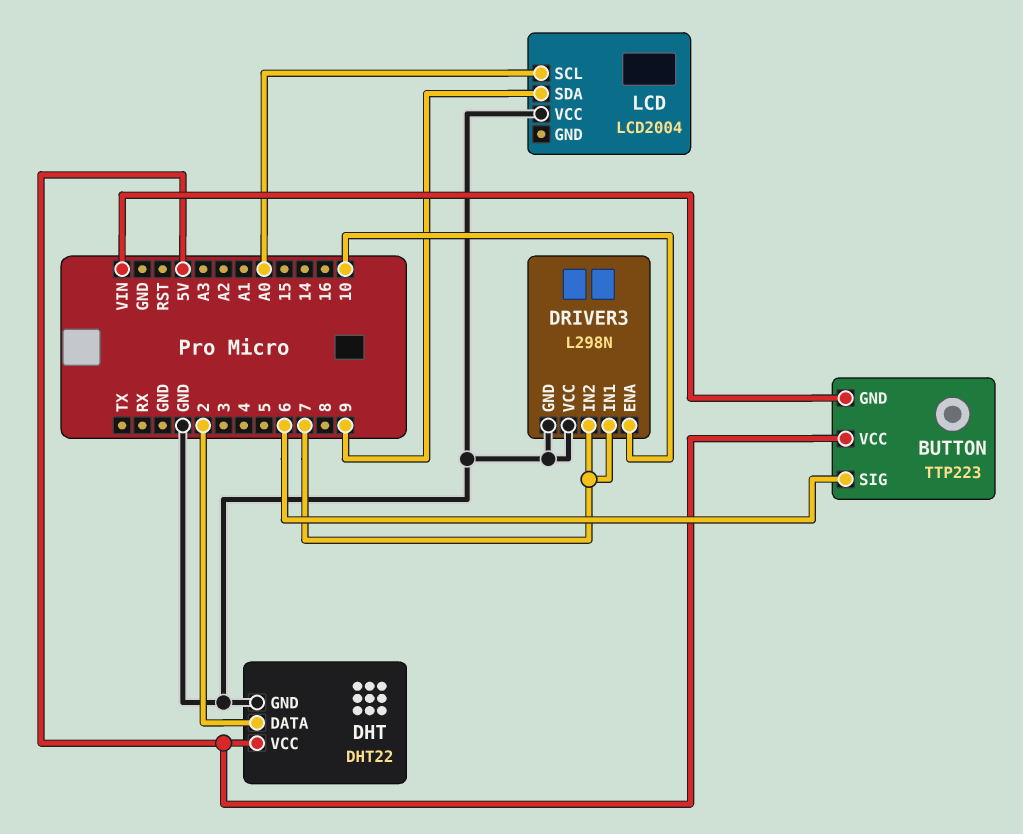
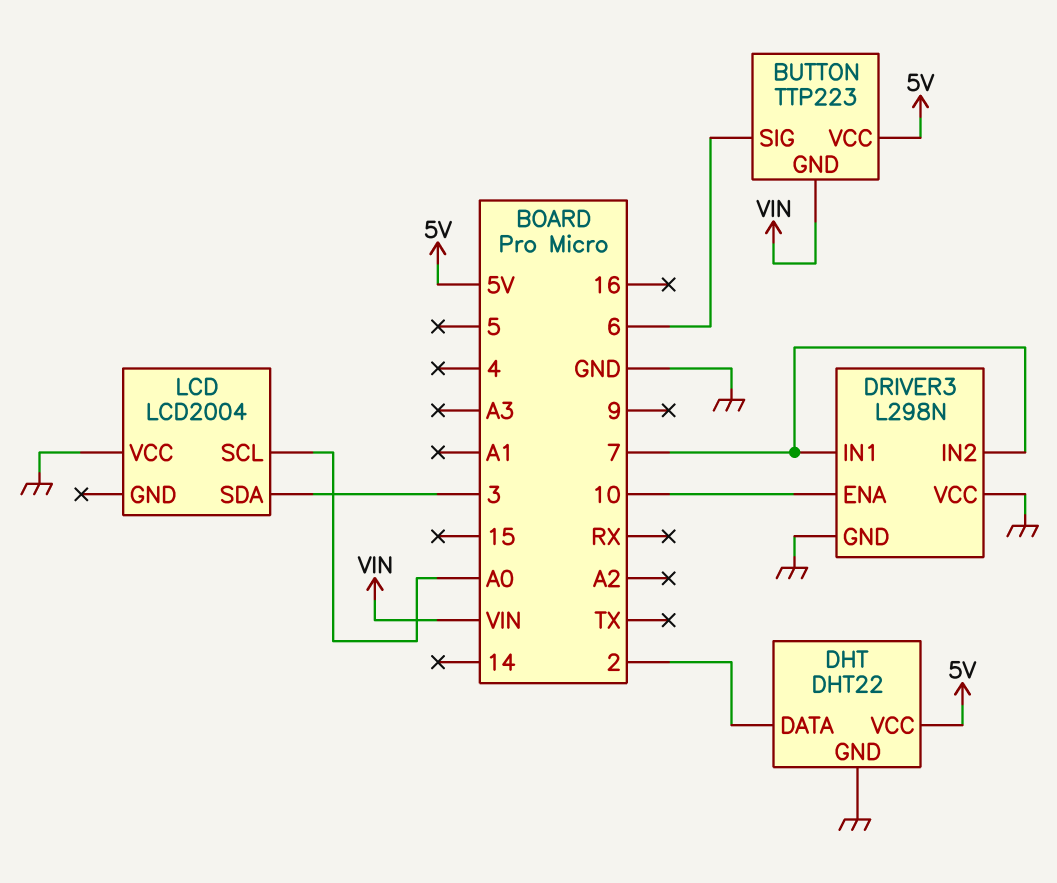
LCD pin SDA: 9 -> 3

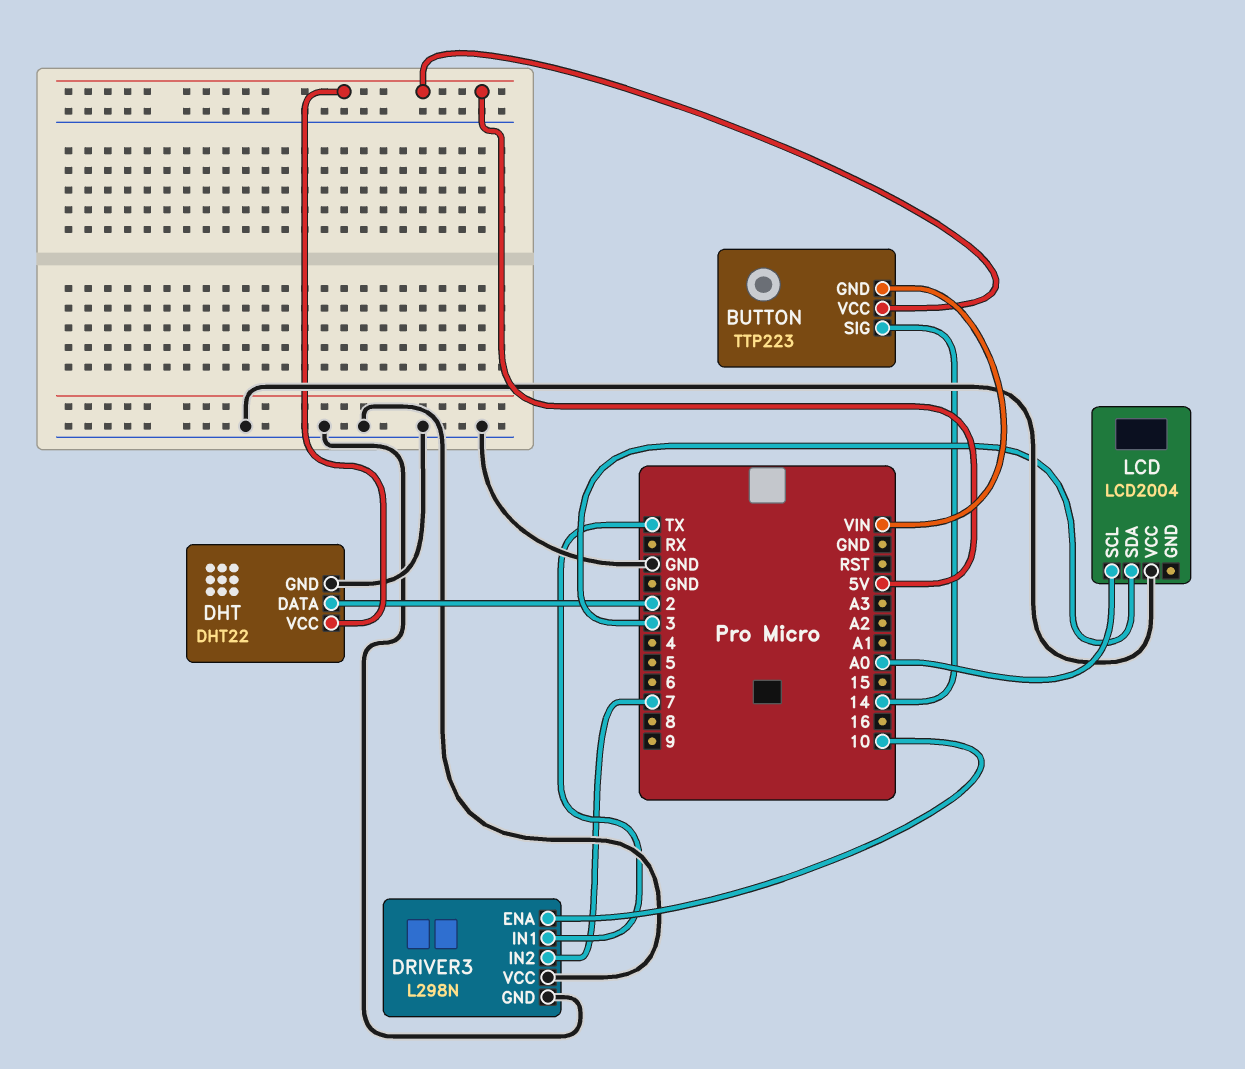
BUTTON pin SIG: 6 -> 14
DRIVER3 pin IN1: 7 -> TX

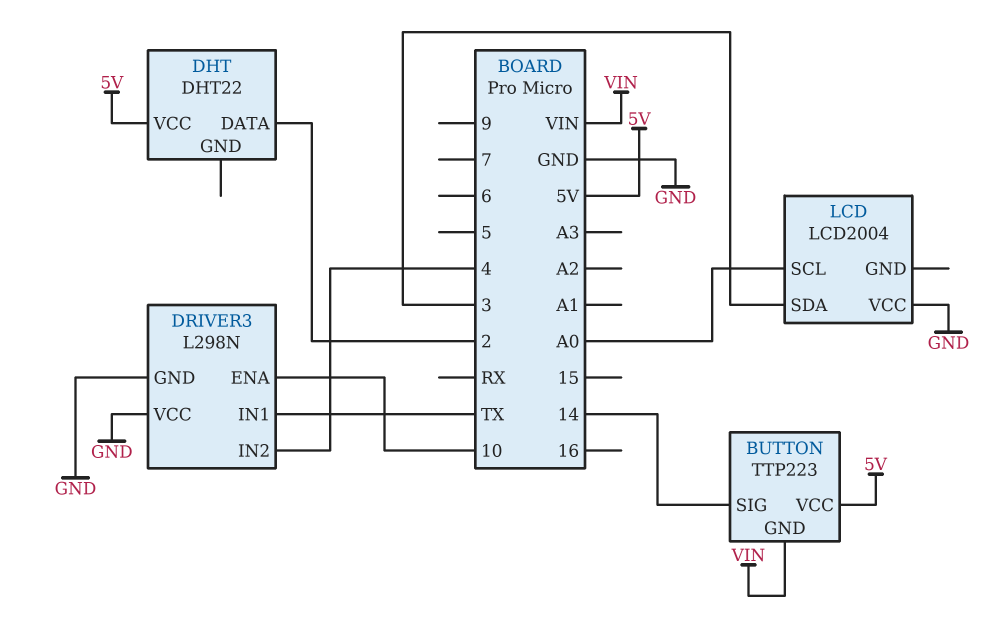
DHT pin GND: GND -> none
DRIVER3 pin IN2: 7 -> 4

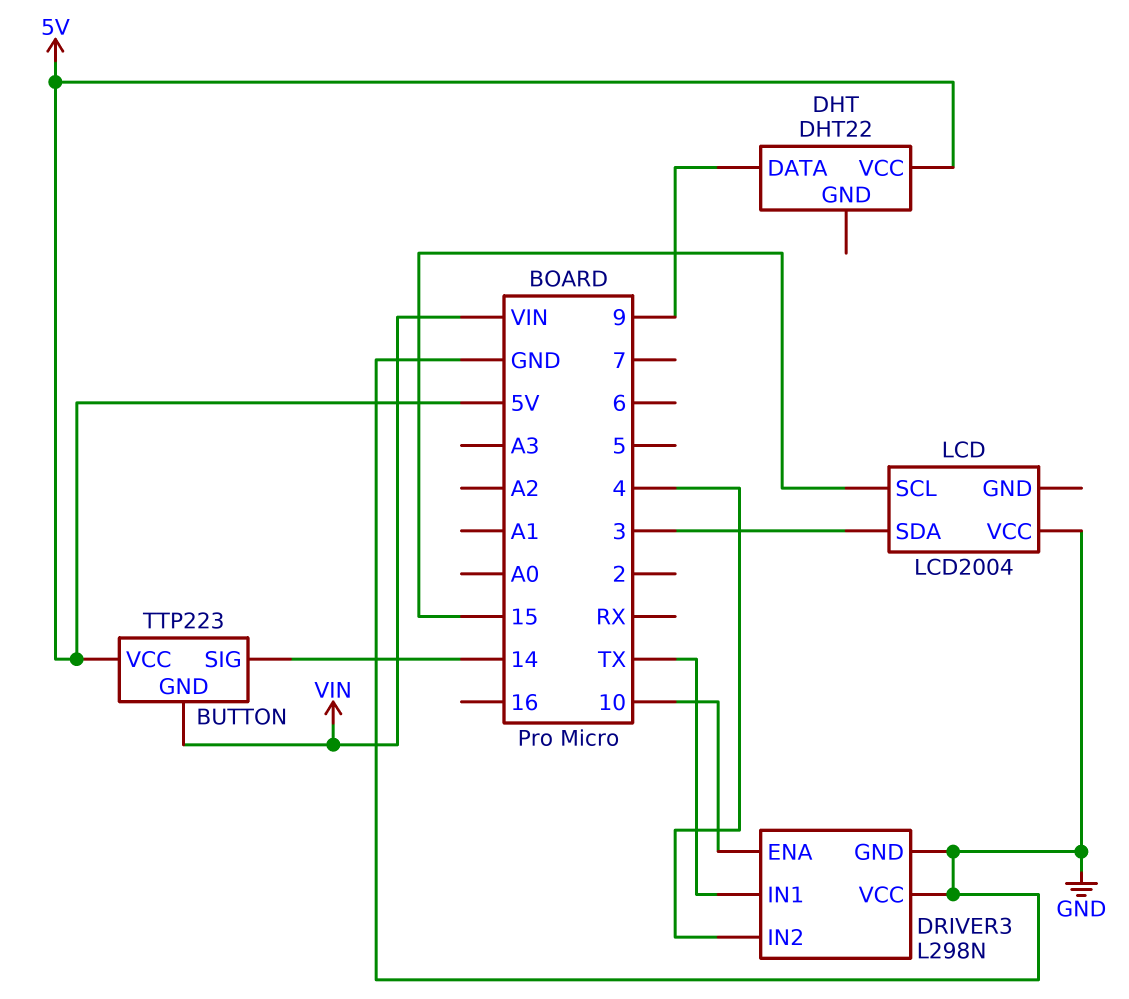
DHT pin DATA: 2 -> 9
LCD pin SCL: A0 -> 15

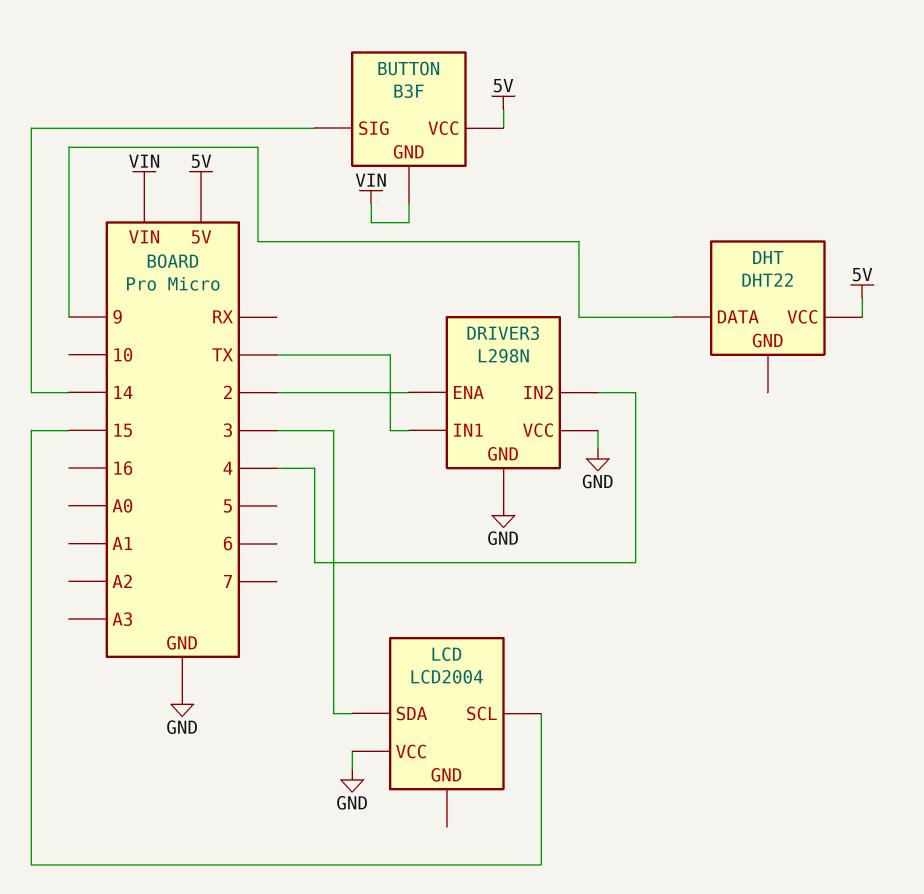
BUTTON: TTP223 -> B3F
DRIVER3 pin ENA: 10 -> 2

